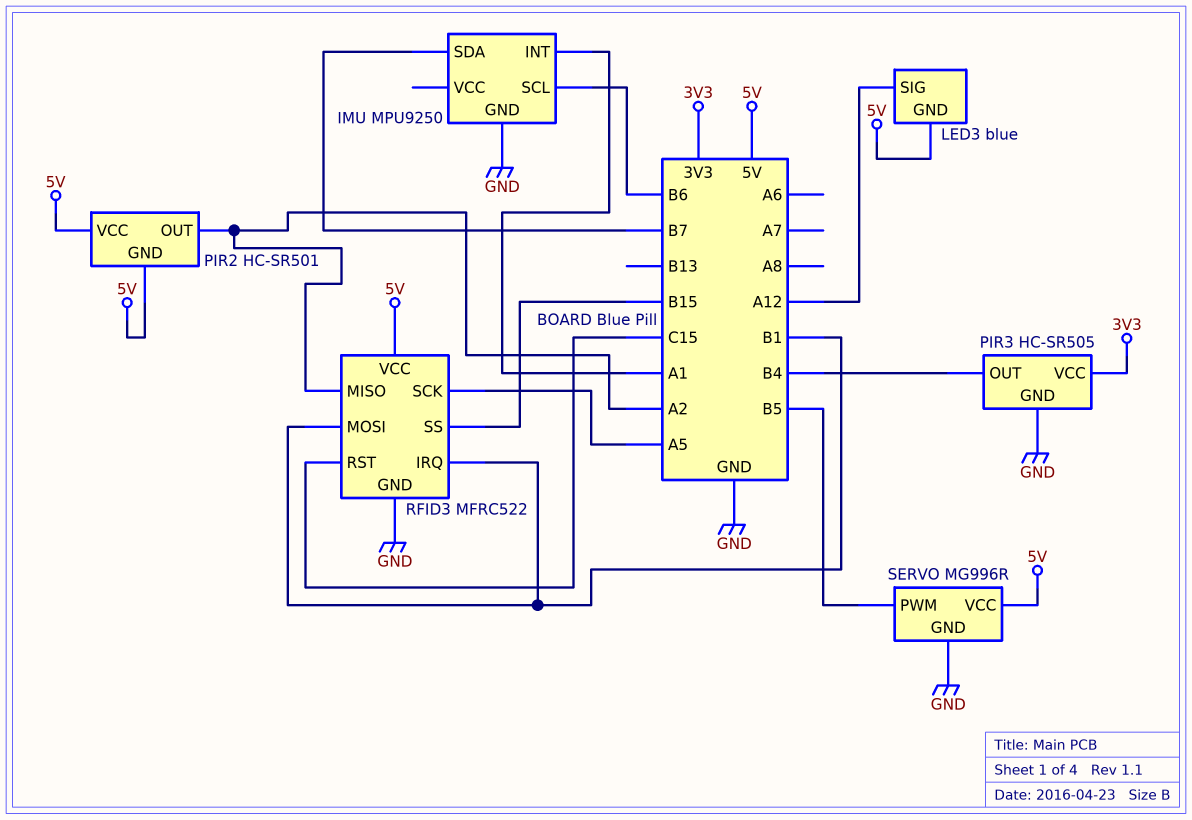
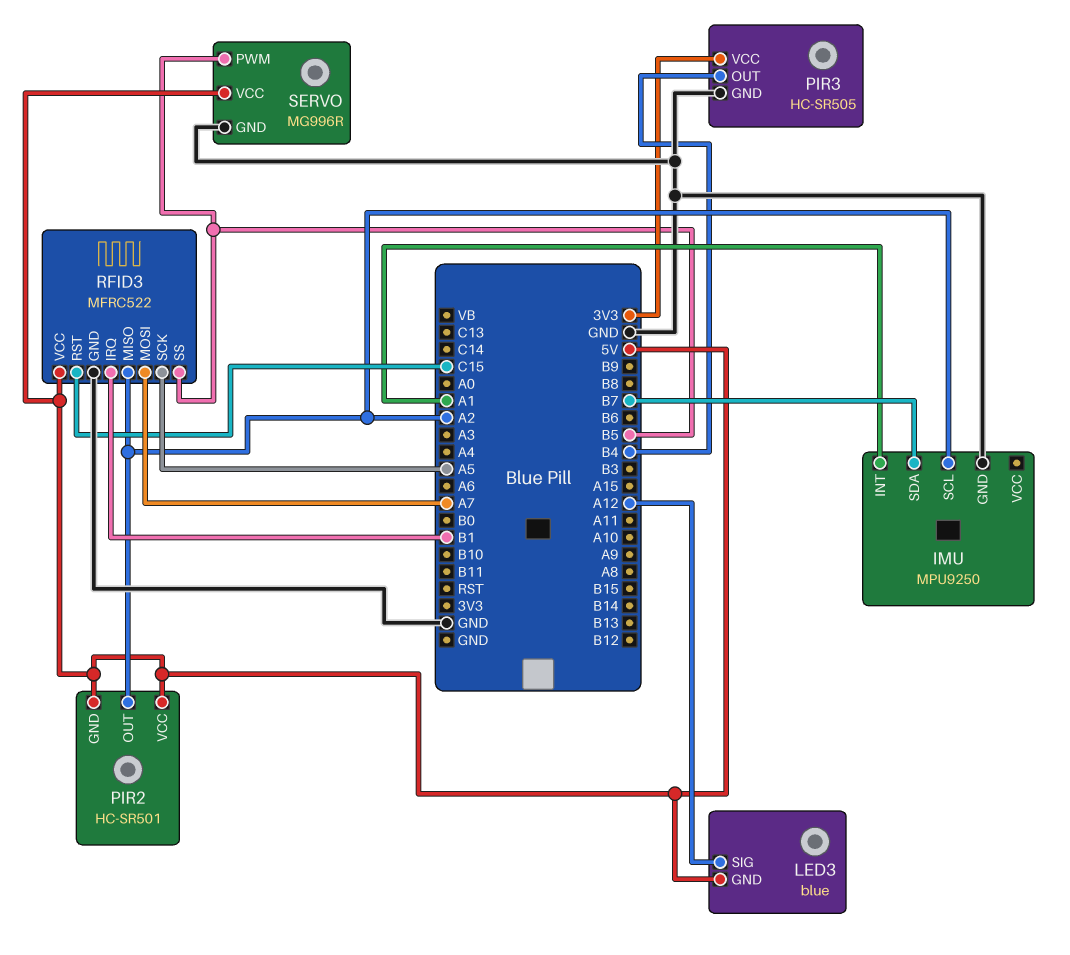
IMU pin SCL: B6 -> A2
RFID3 pin MOSI: B1 -> A7
RFID3 pin SS: B15 -> B5

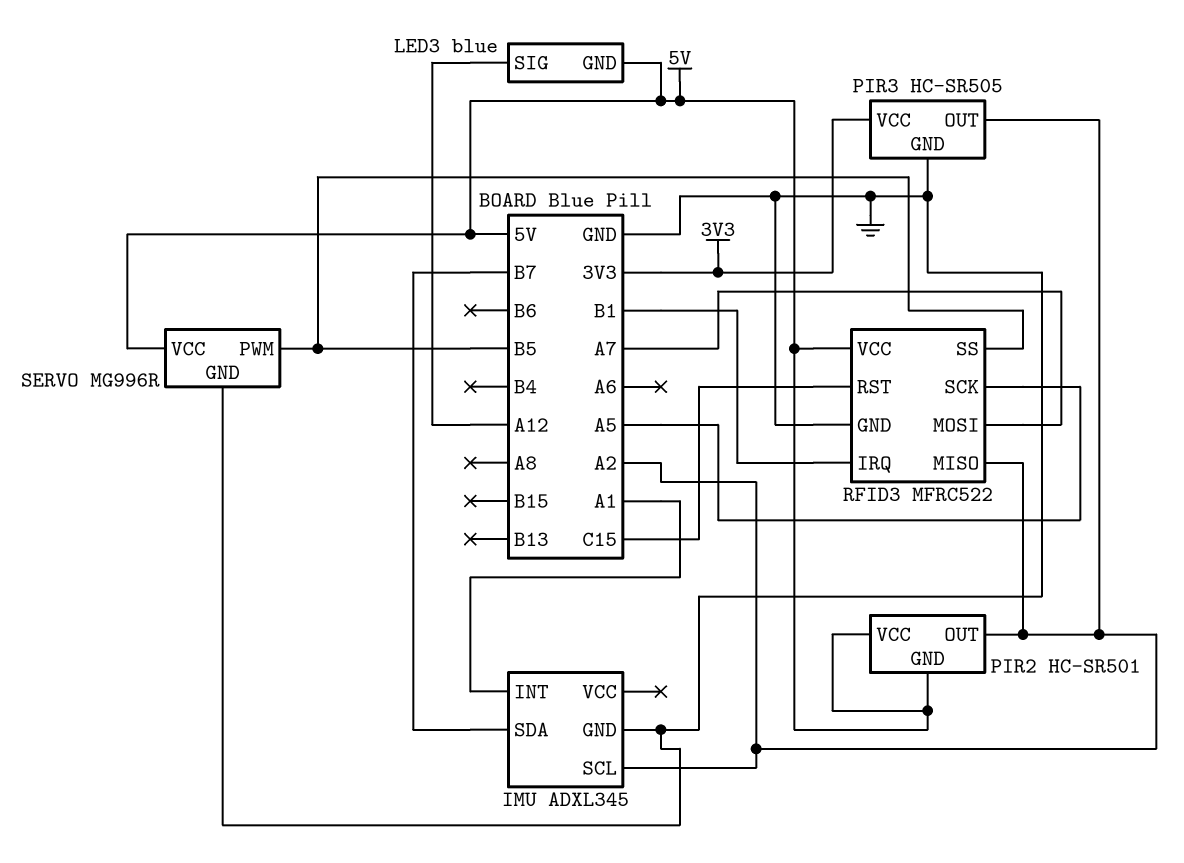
IMU: MPU9250 -> ADXL345
PIR3 pin OUT: B4 -> A2

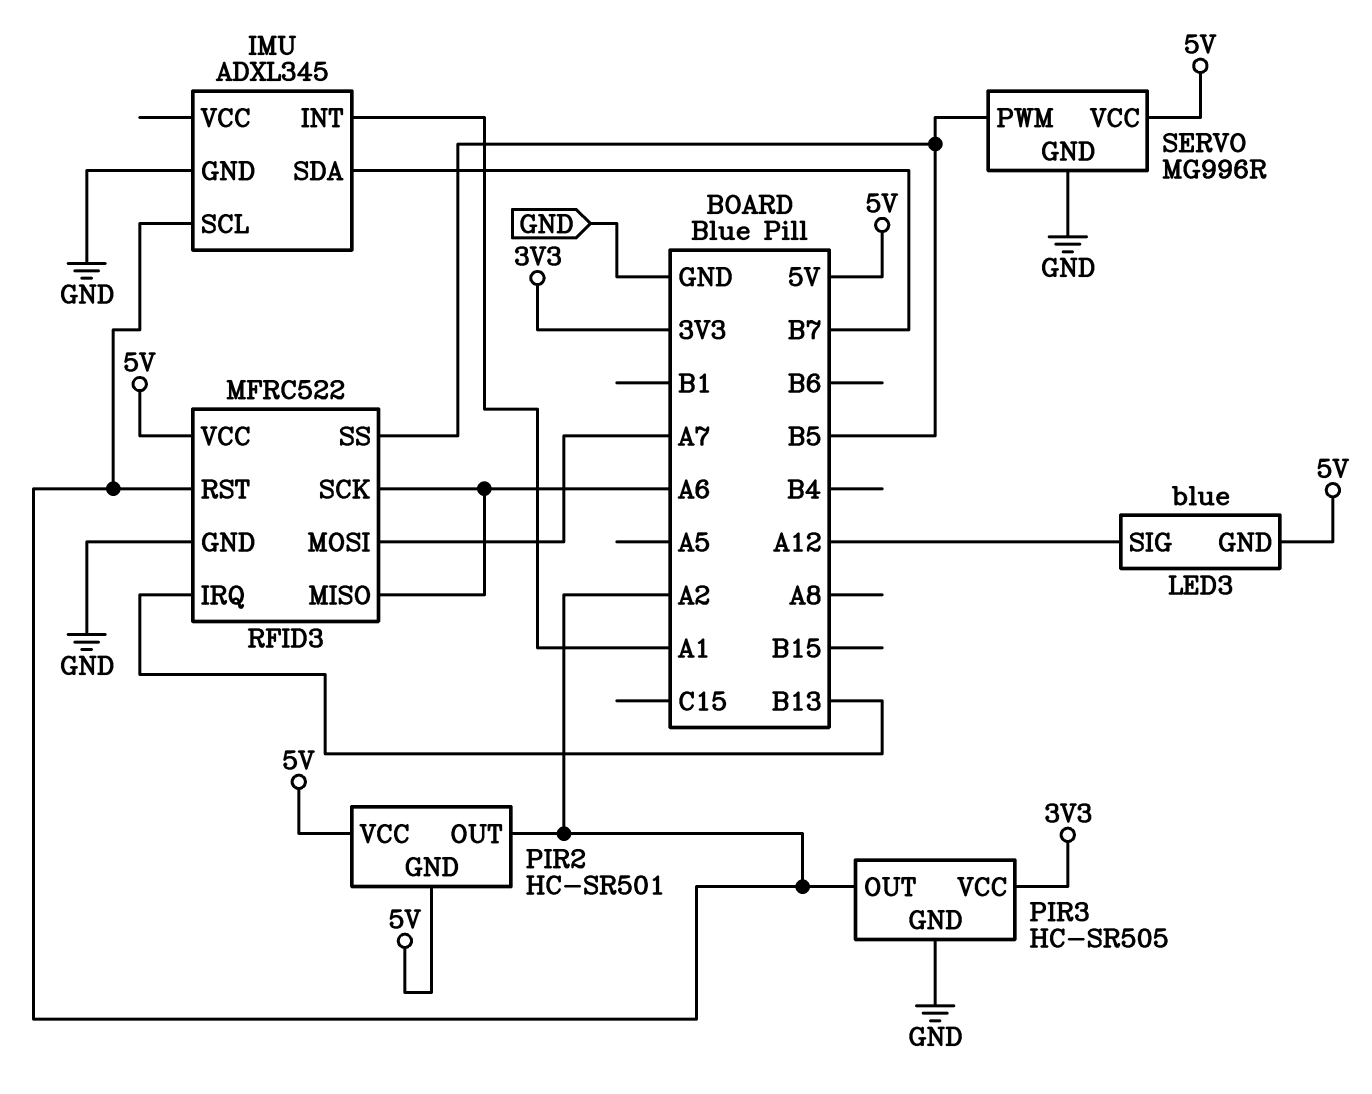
RFID3 pin IRQ: B1 -> B13
RFID3 pin MISO: A2 -> A6
RFID3 pin RST: C15 -> A2
RFID3 pin SCK: A5 -> A6

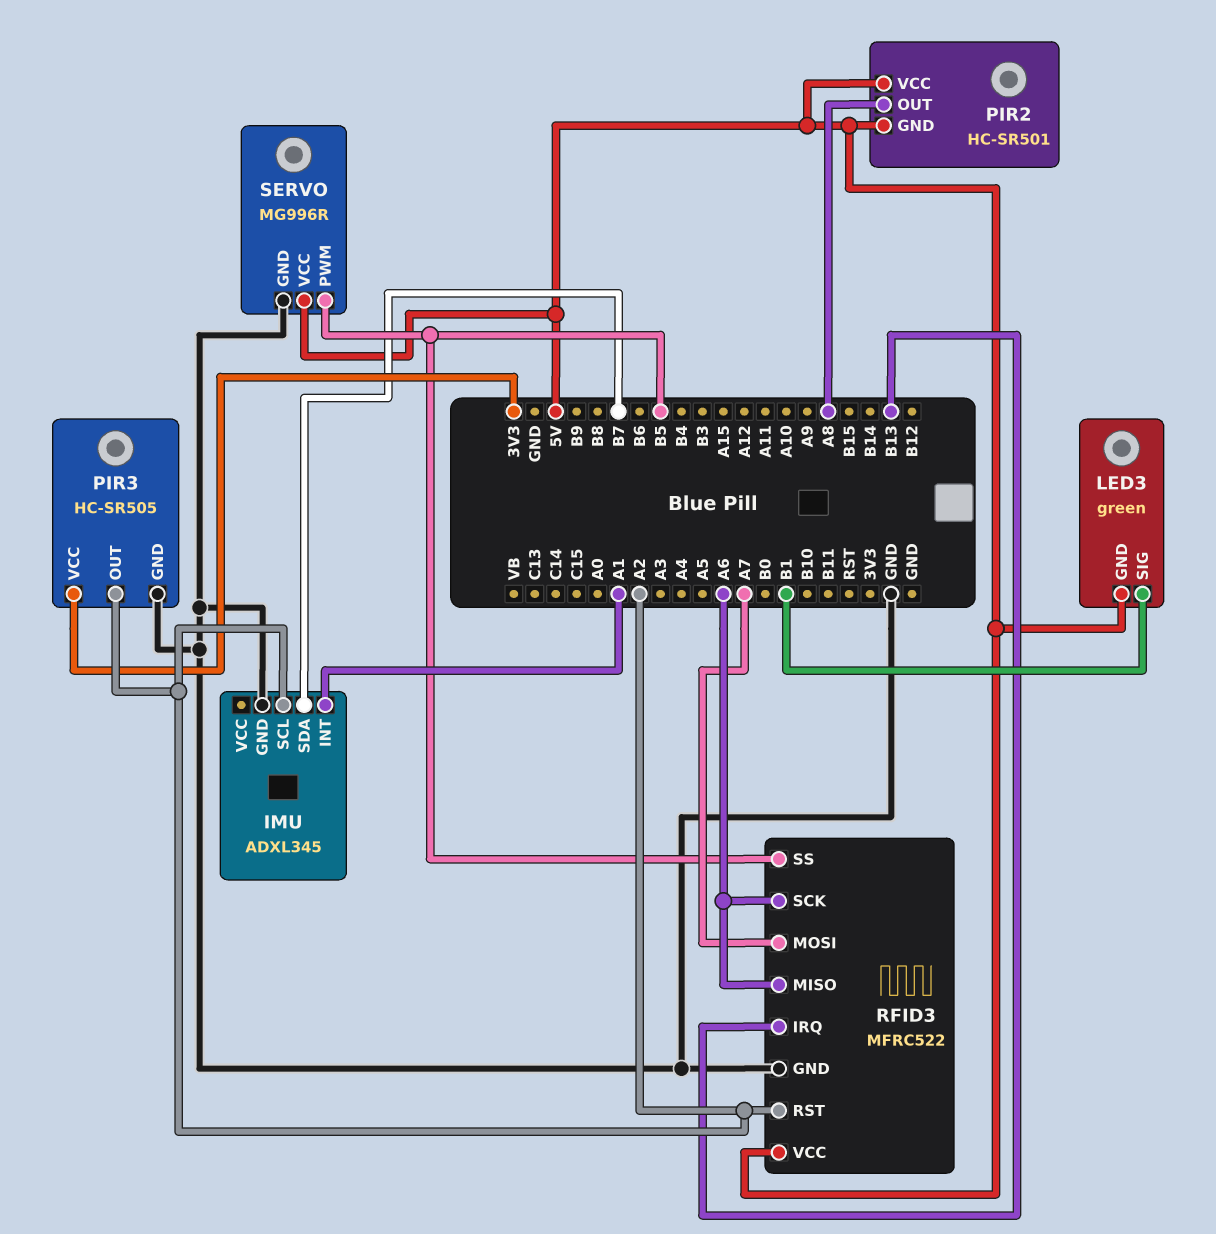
LED3: blue -> green
LED3 pin SIG: A12 -> B1
PIR2 pin OUT: A2 -> A8

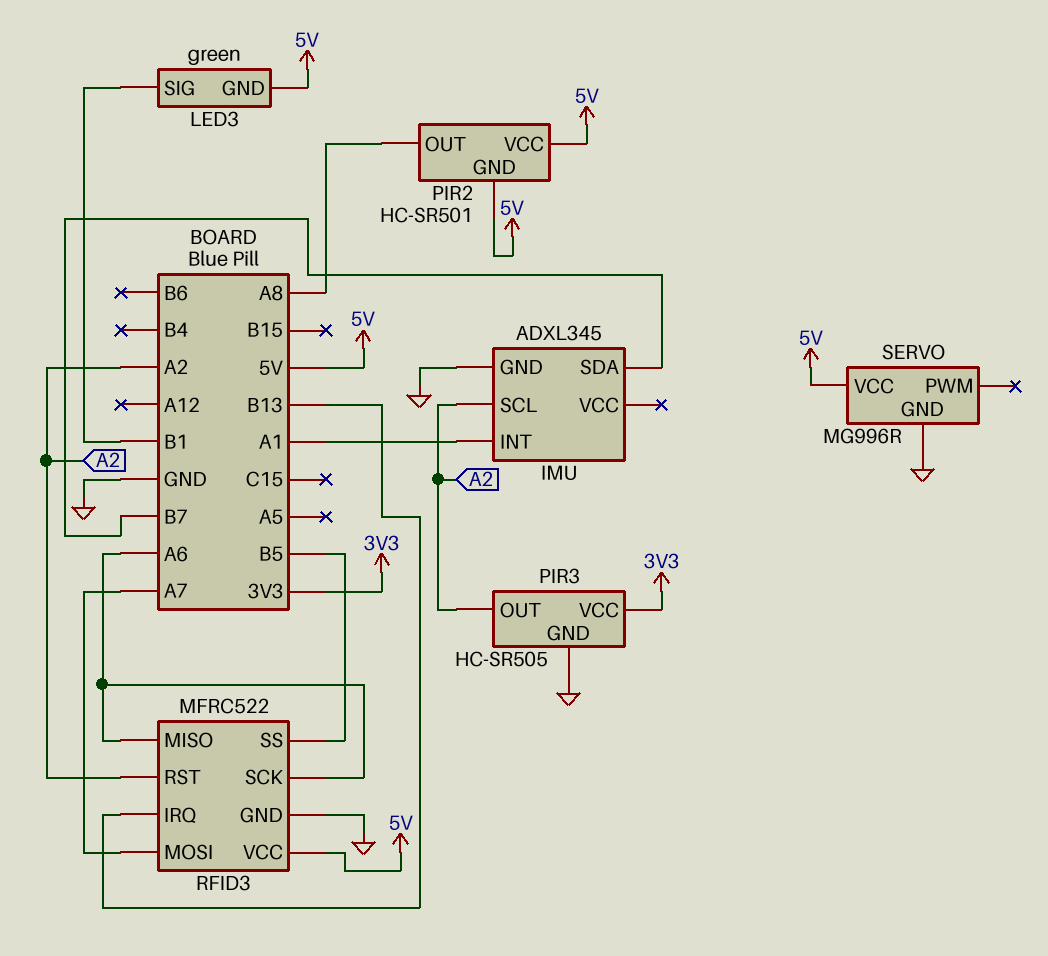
SERVO pin PWM: B5 -> none

